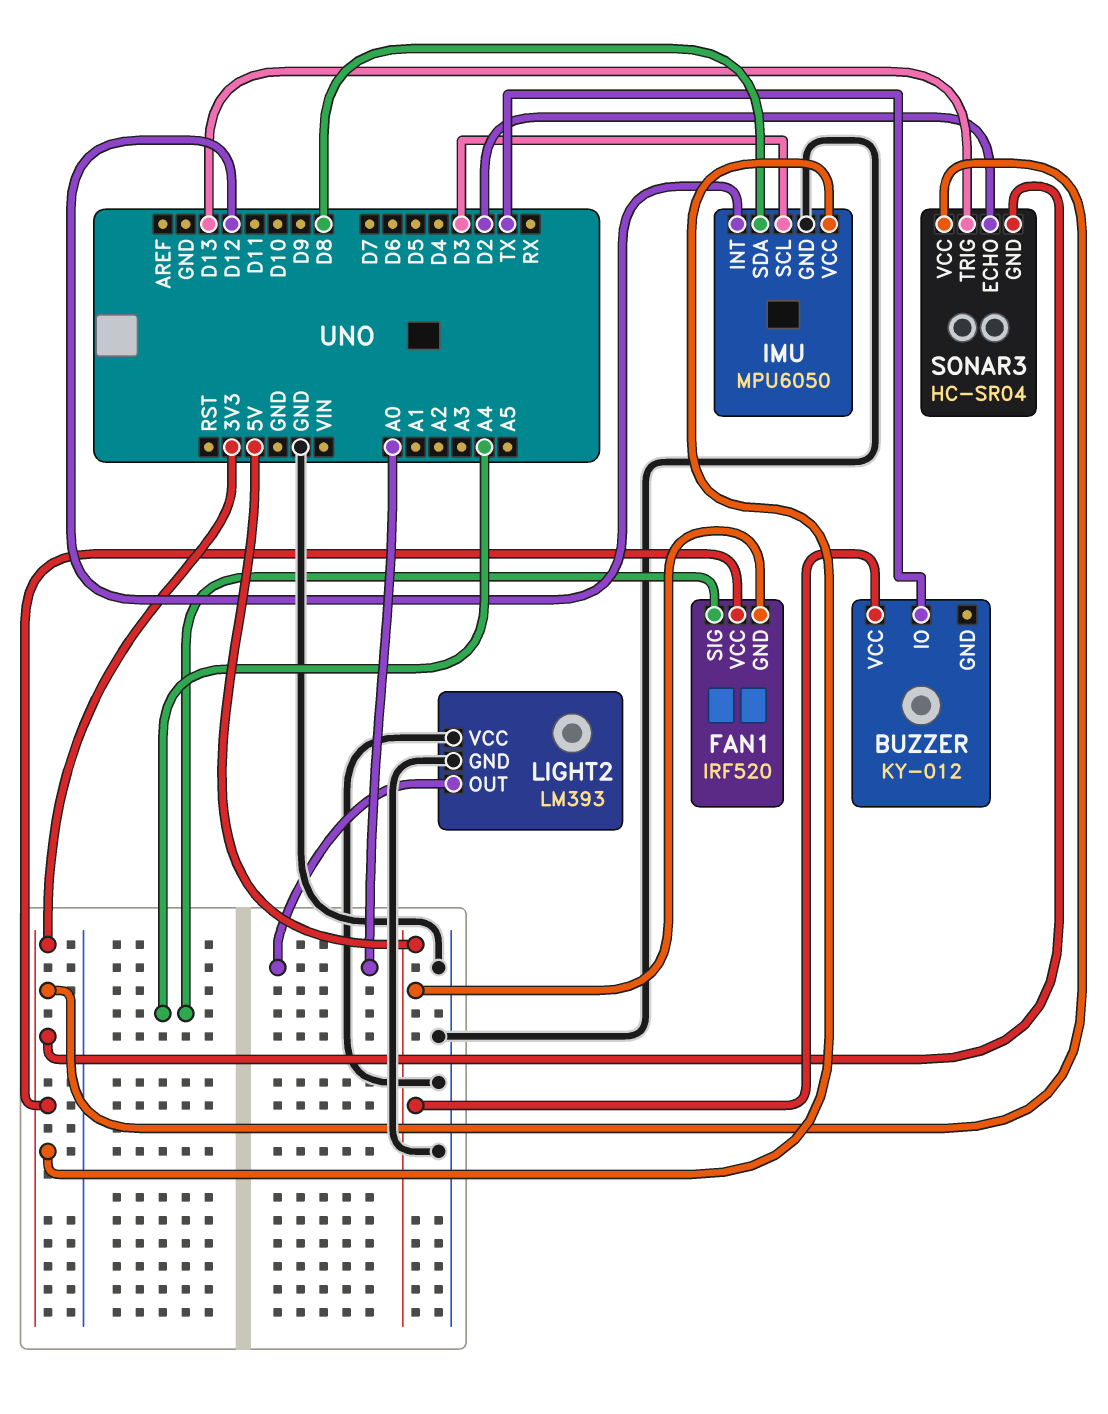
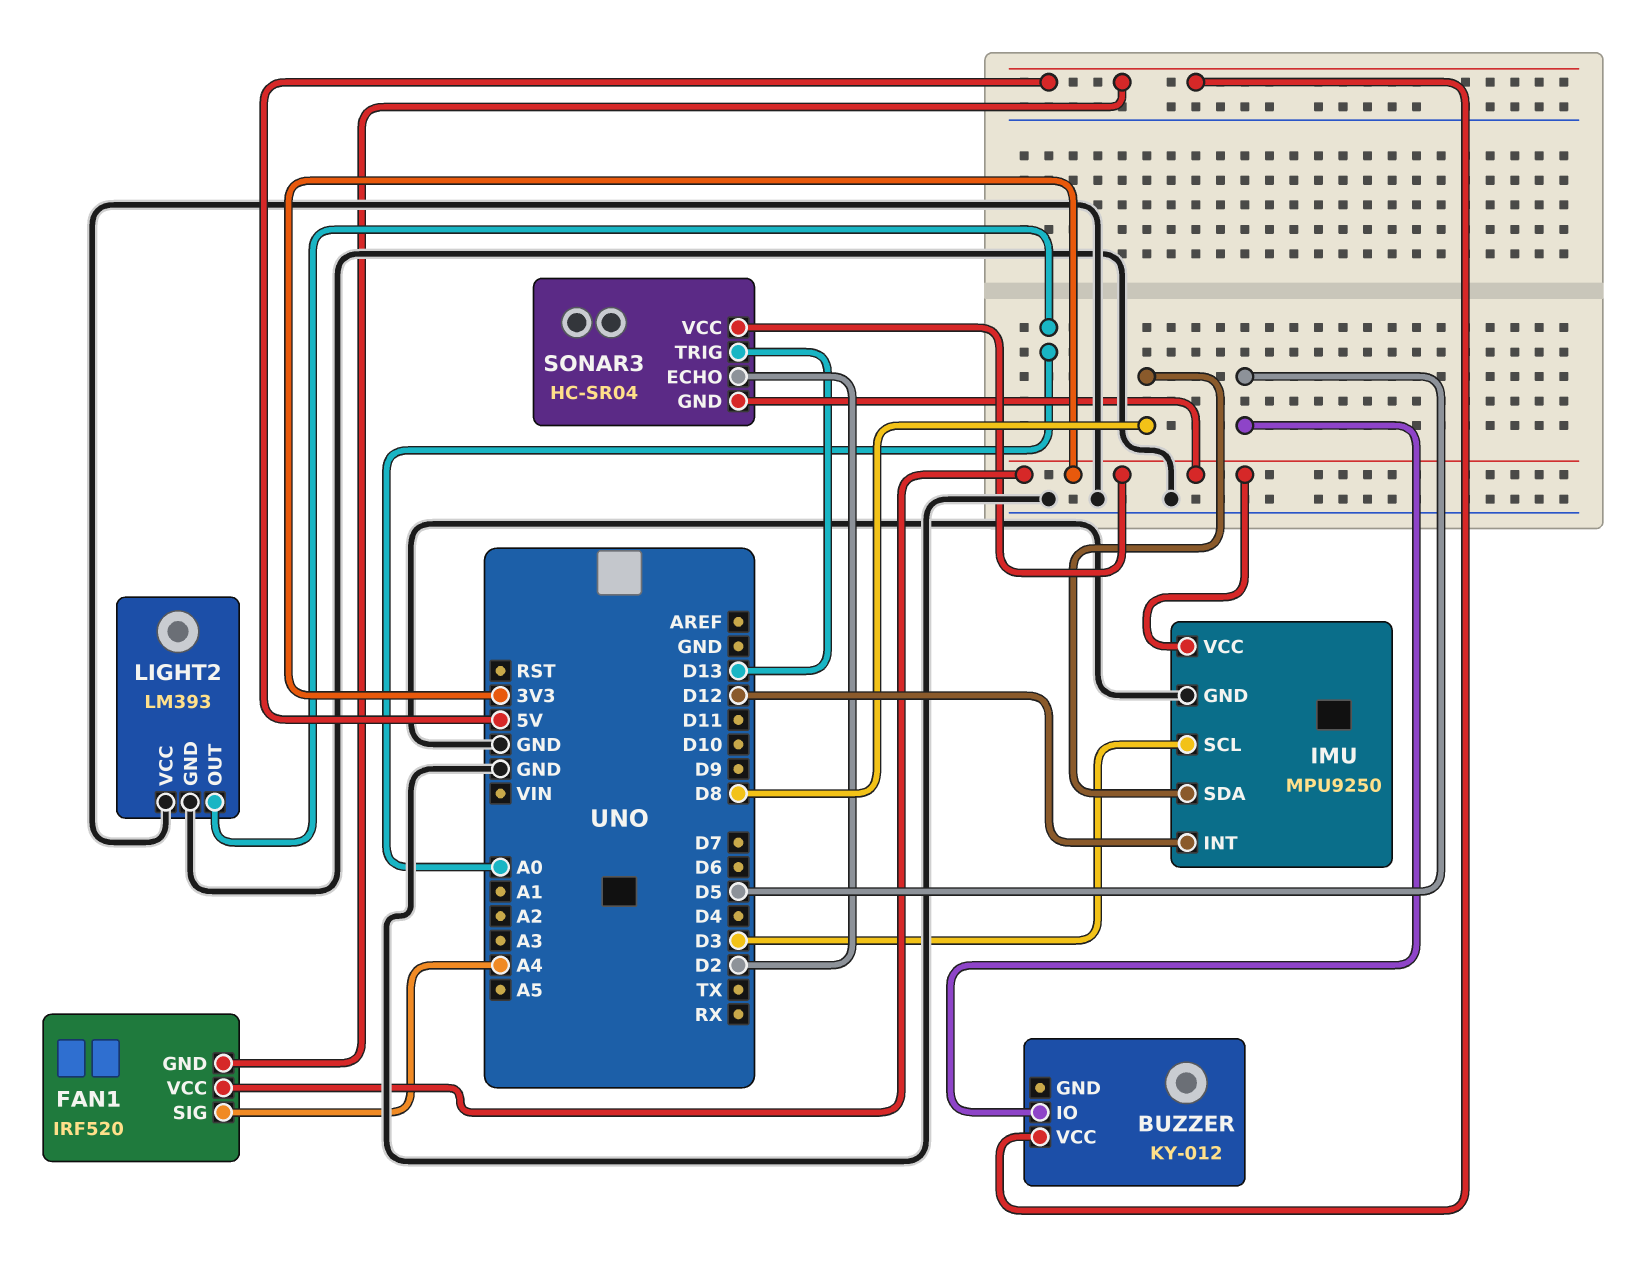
BUZZER pin IO: TX -> D5
IMU: MPU6050 -> MPU9250

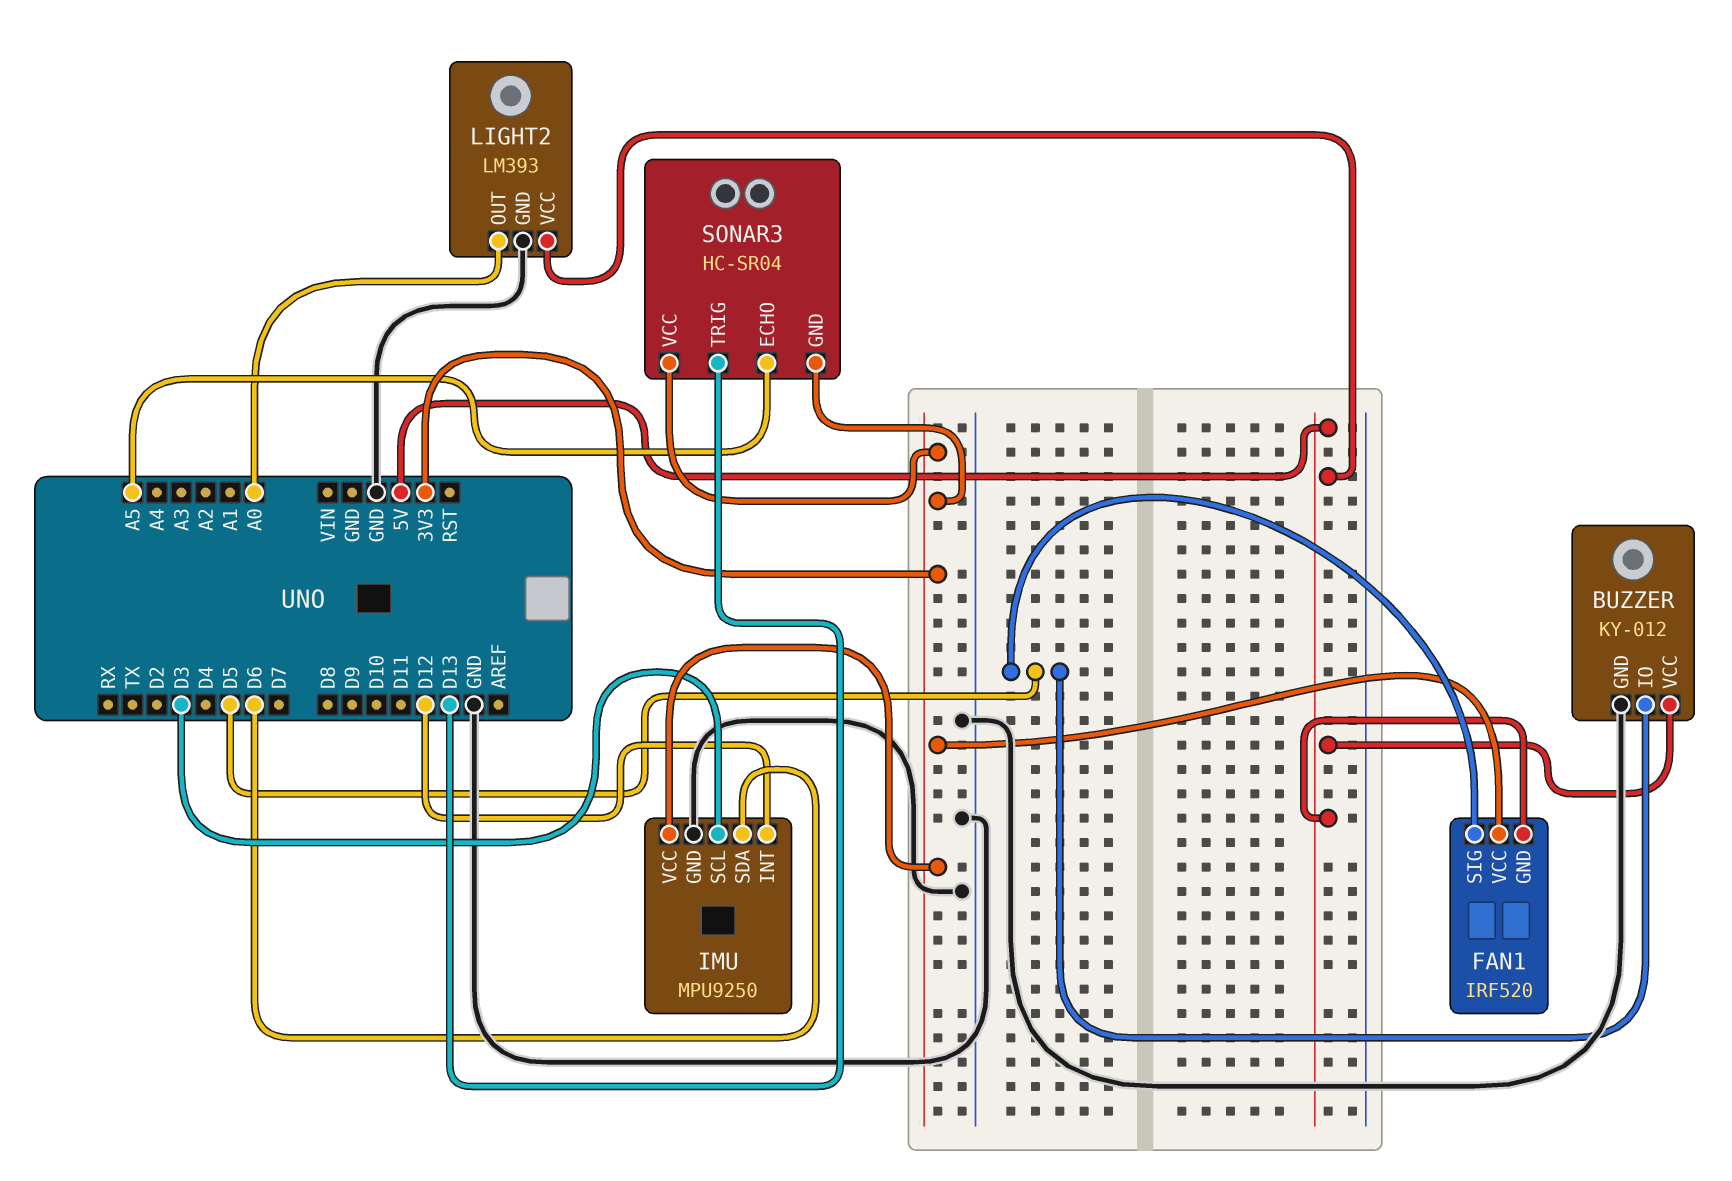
BUZZER pin GND: none -> GND
FAN1 pin SIG: A4 -> D5
IMU pin SDA: D8 -> D6
LIGHT2 pin VCC: GND -> 5V
SONAR3 pin ECHO: D2 -> A5

